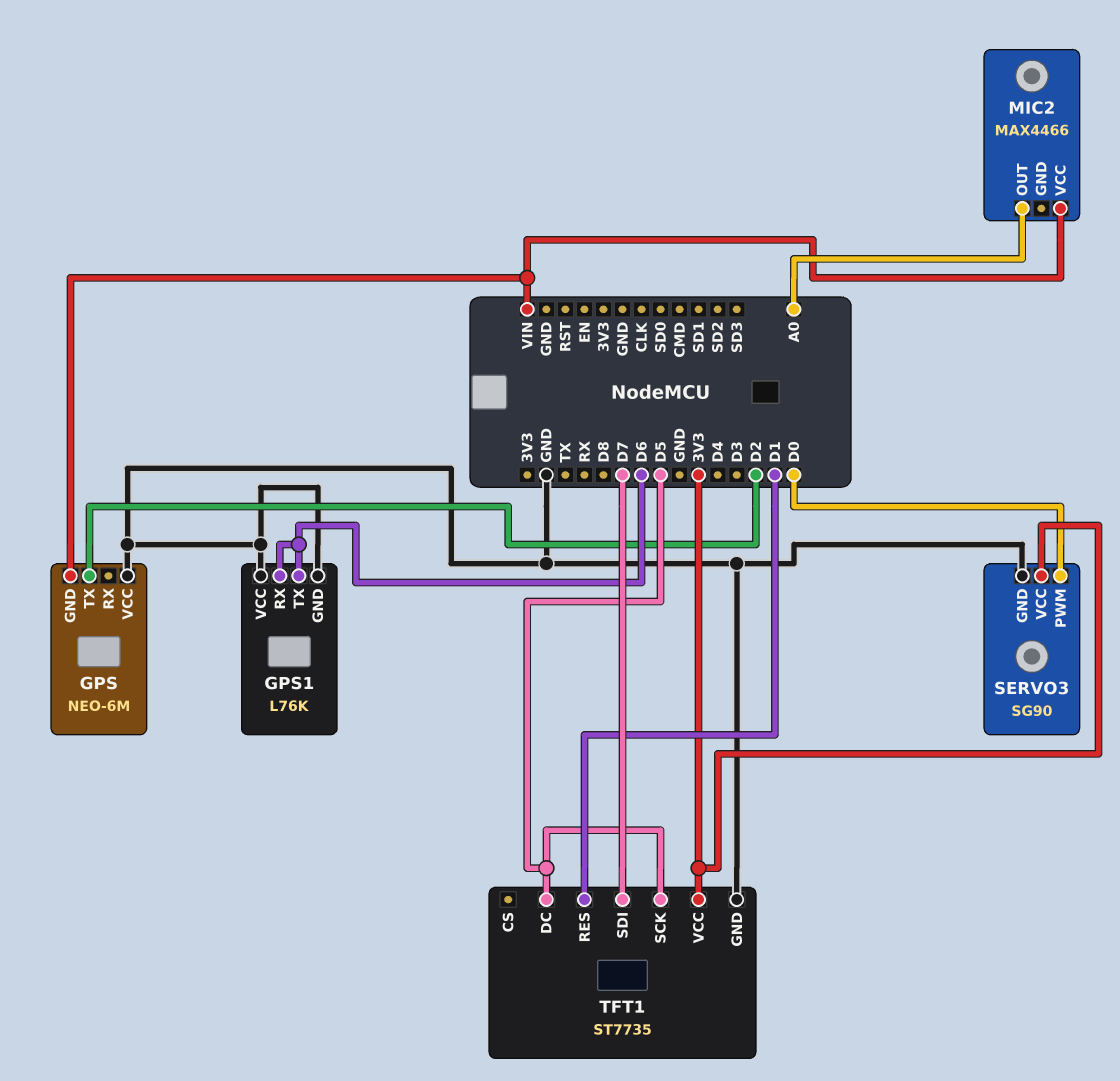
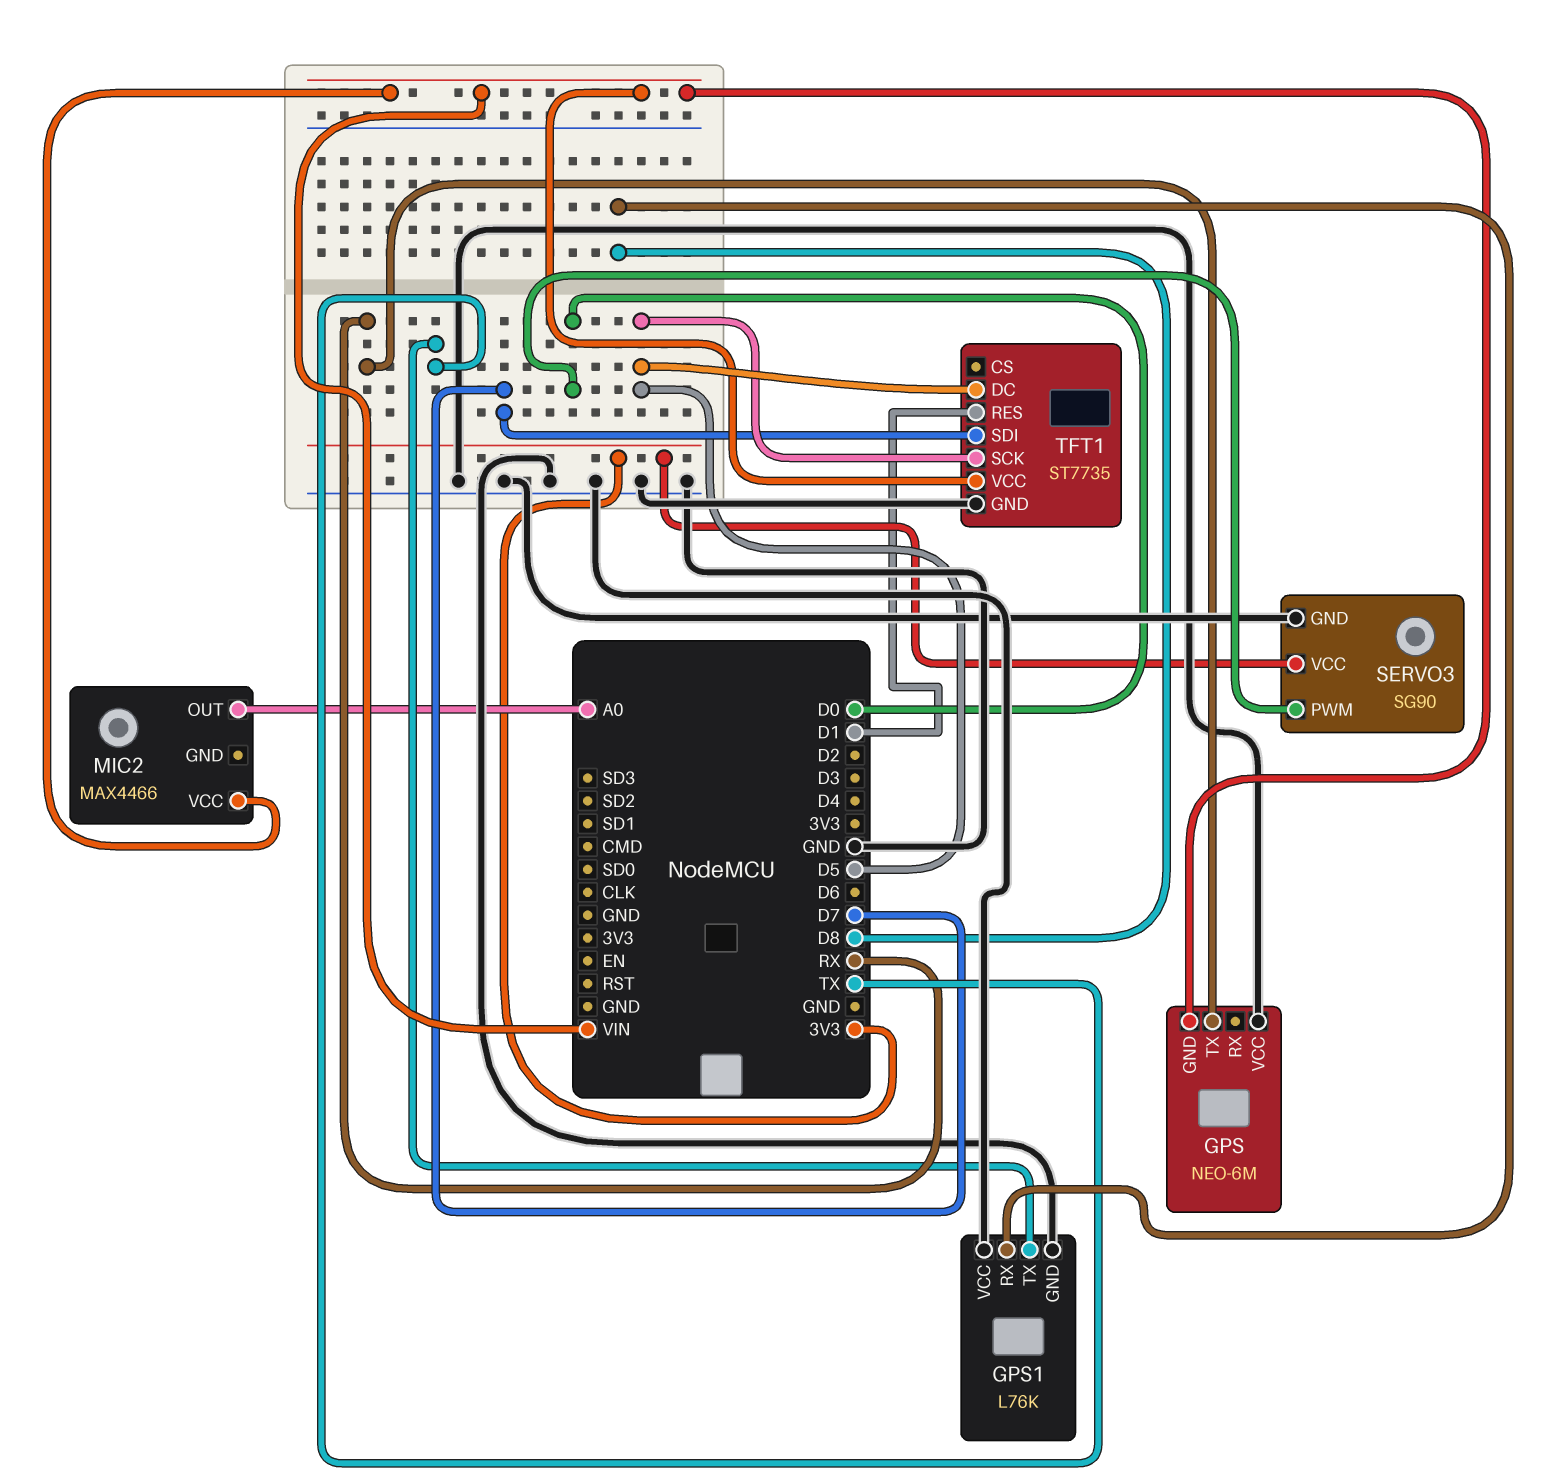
GPS pin TX: D2 -> RX
GPS1 pin RX: D6 -> D8
GPS1 pin TX: D6 -> TX
TFT1 pin VCC: 3V3 -> VIN

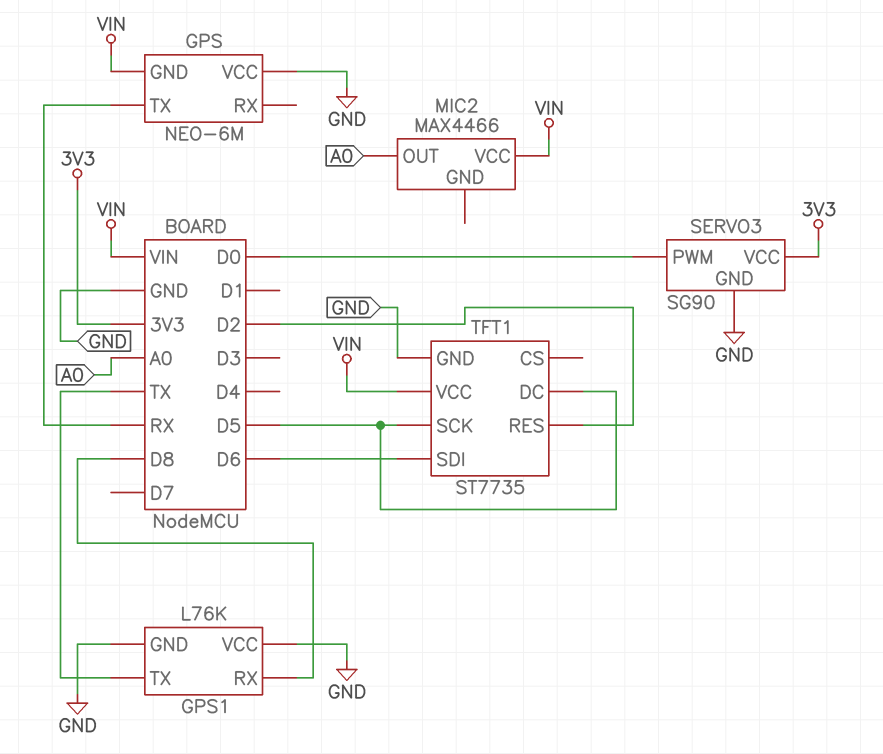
TFT1 pin RES: D1 -> D2
TFT1 pin SDI: D7 -> D6

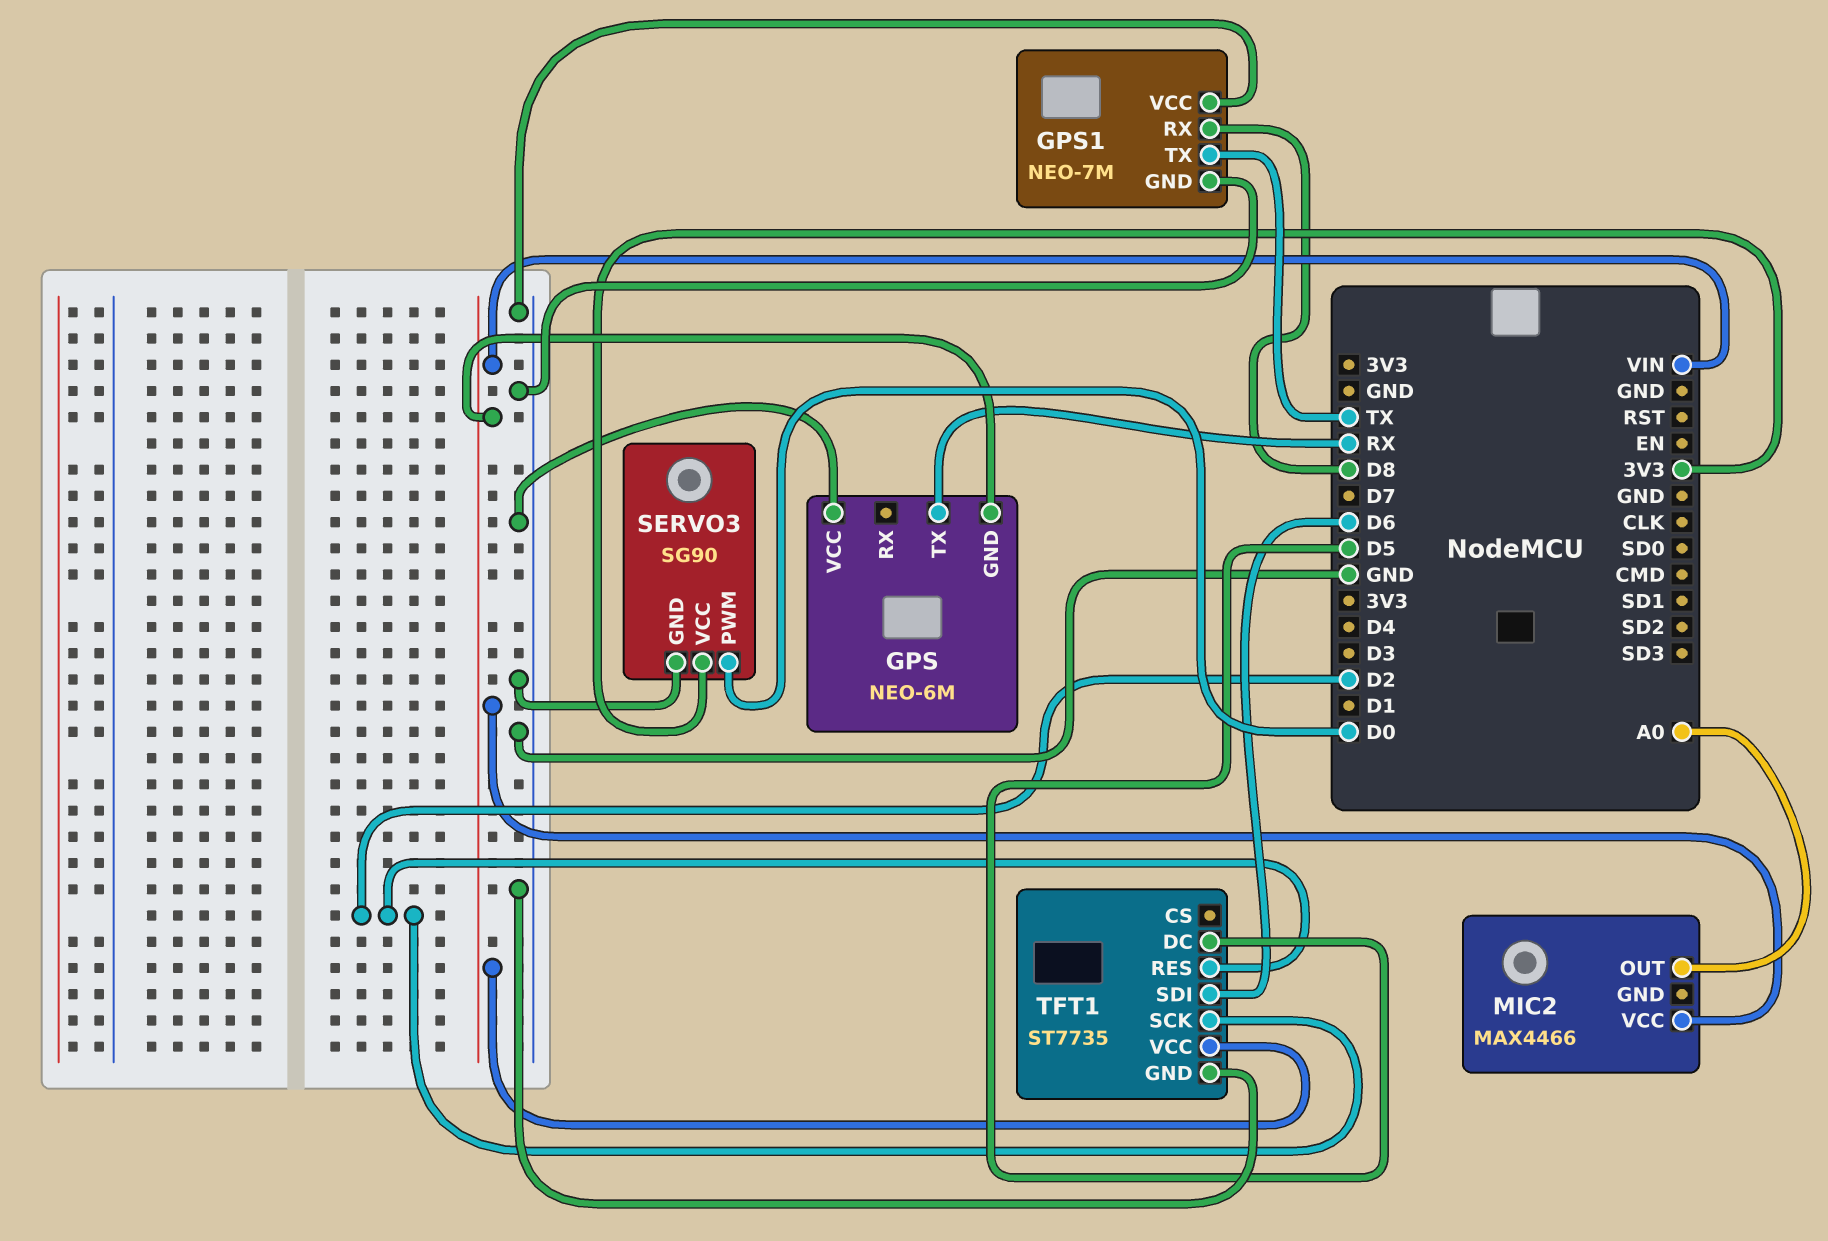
GPS1: L76K -> NEO-7M
TFT1 pin SCK: D5 -> D2

